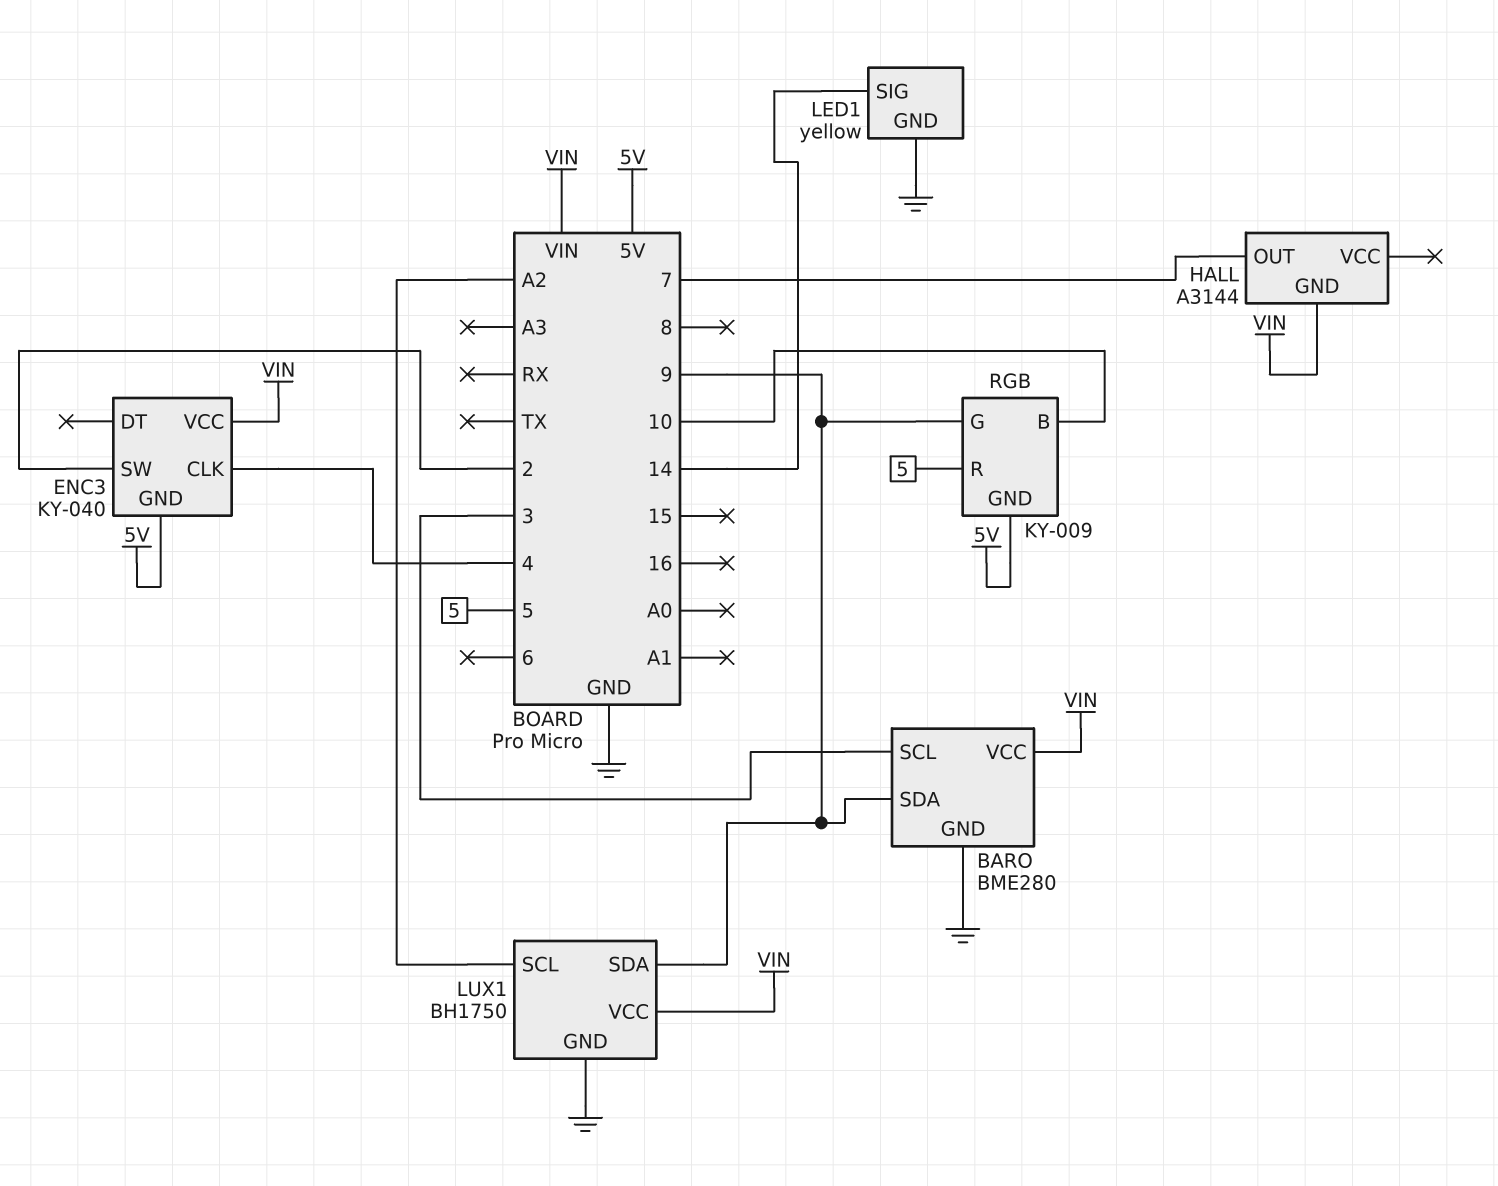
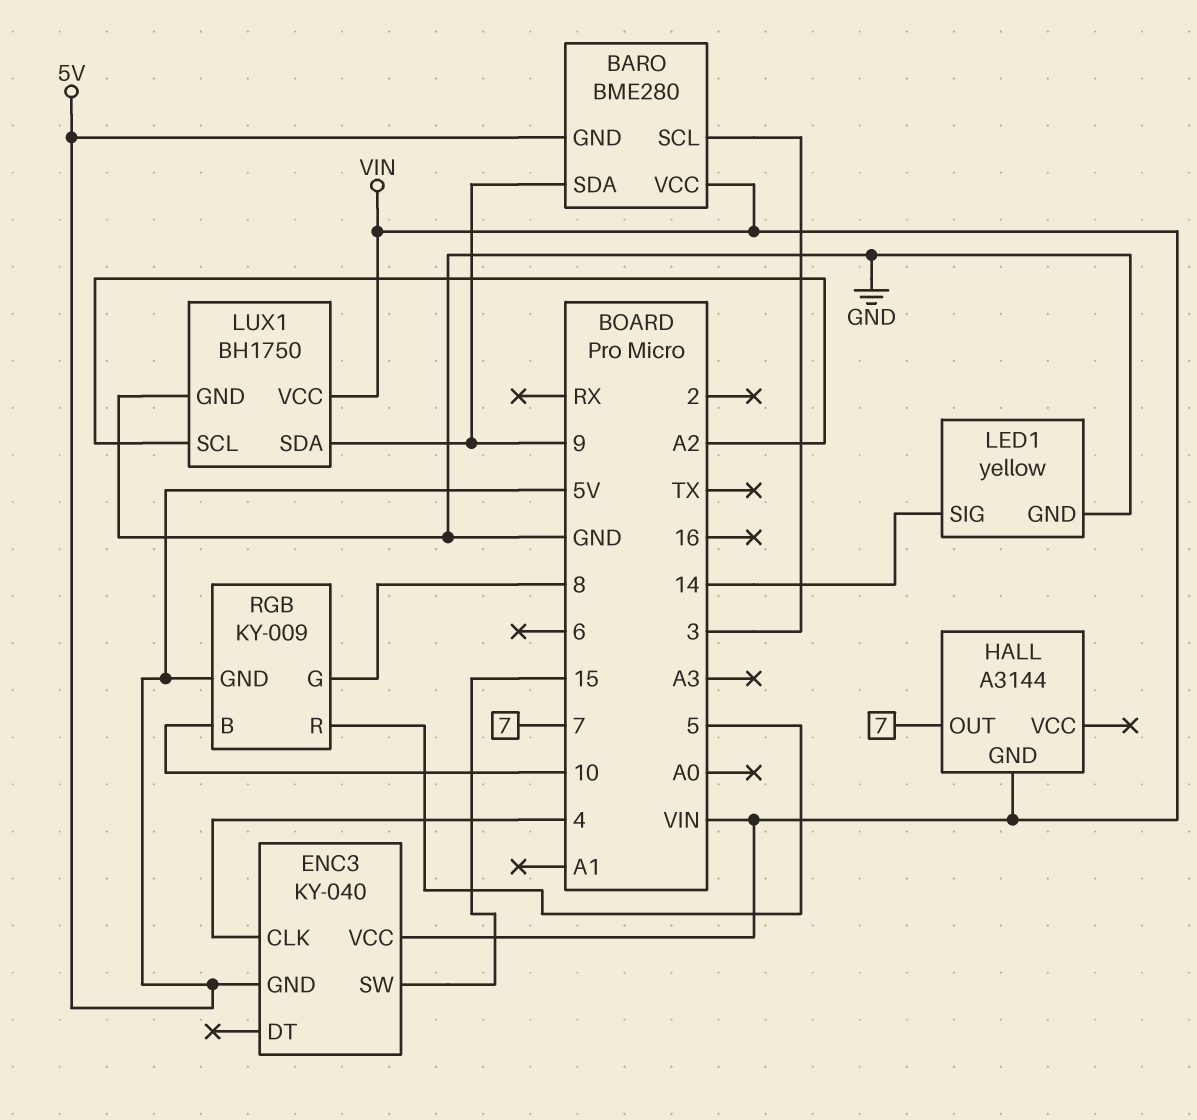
BARO pin GND: GND -> 5V
ENC3 pin SW: 2 -> 15
RGB pin G: 9 -> 8

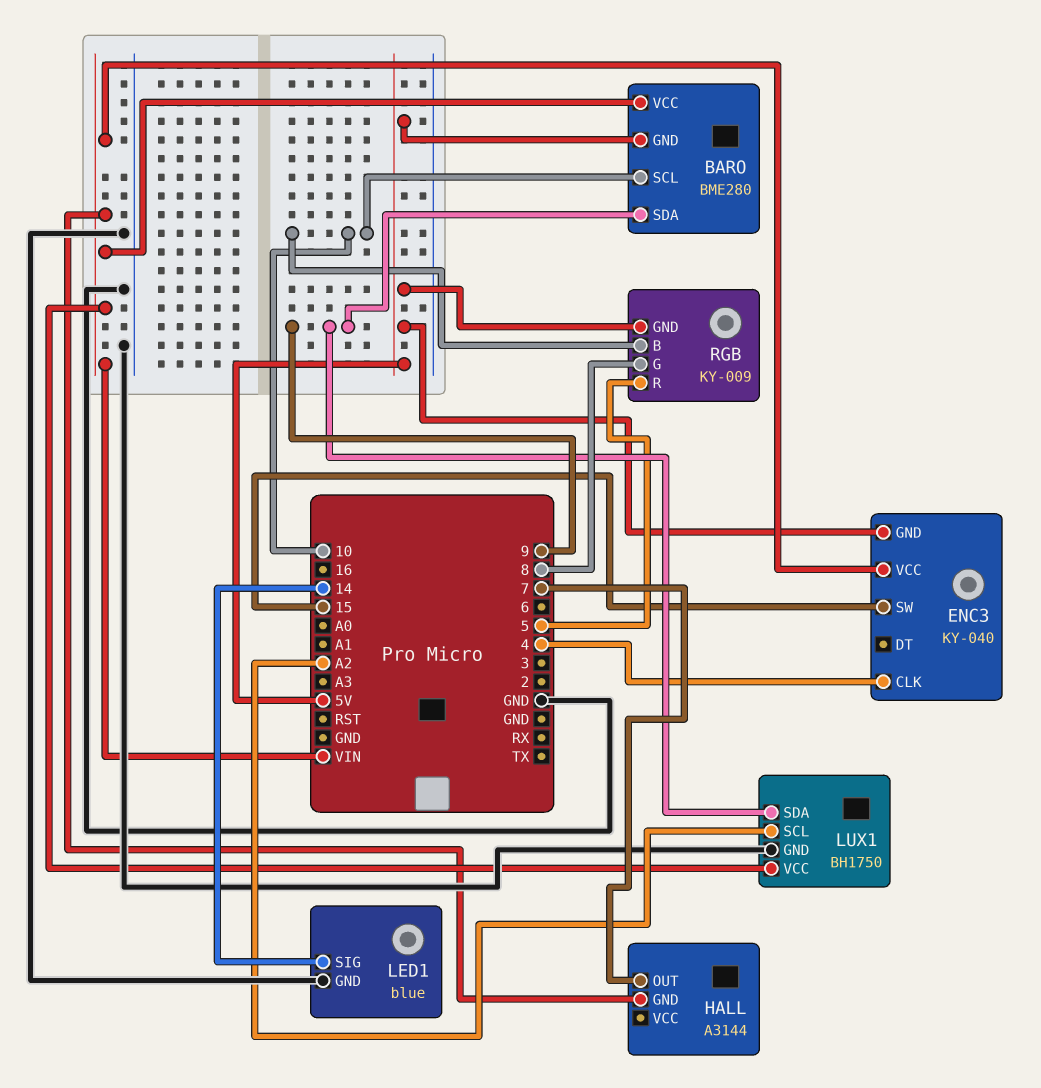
BARO pin SCL: 3 -> 10
LED1: yellow -> blue

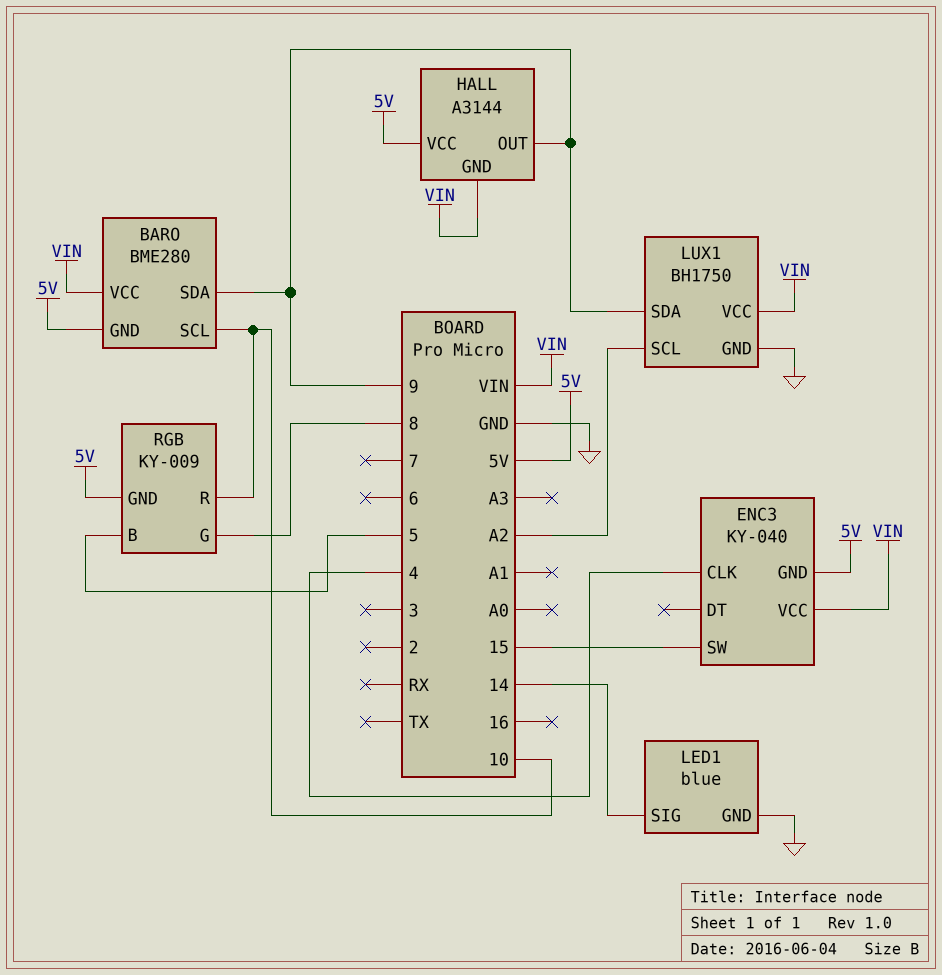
HALL pin OUT: 7 -> 9
HALL pin VCC: none -> 5V
RGB pin B: 10 -> 5
RGB pin R: 5 -> 10

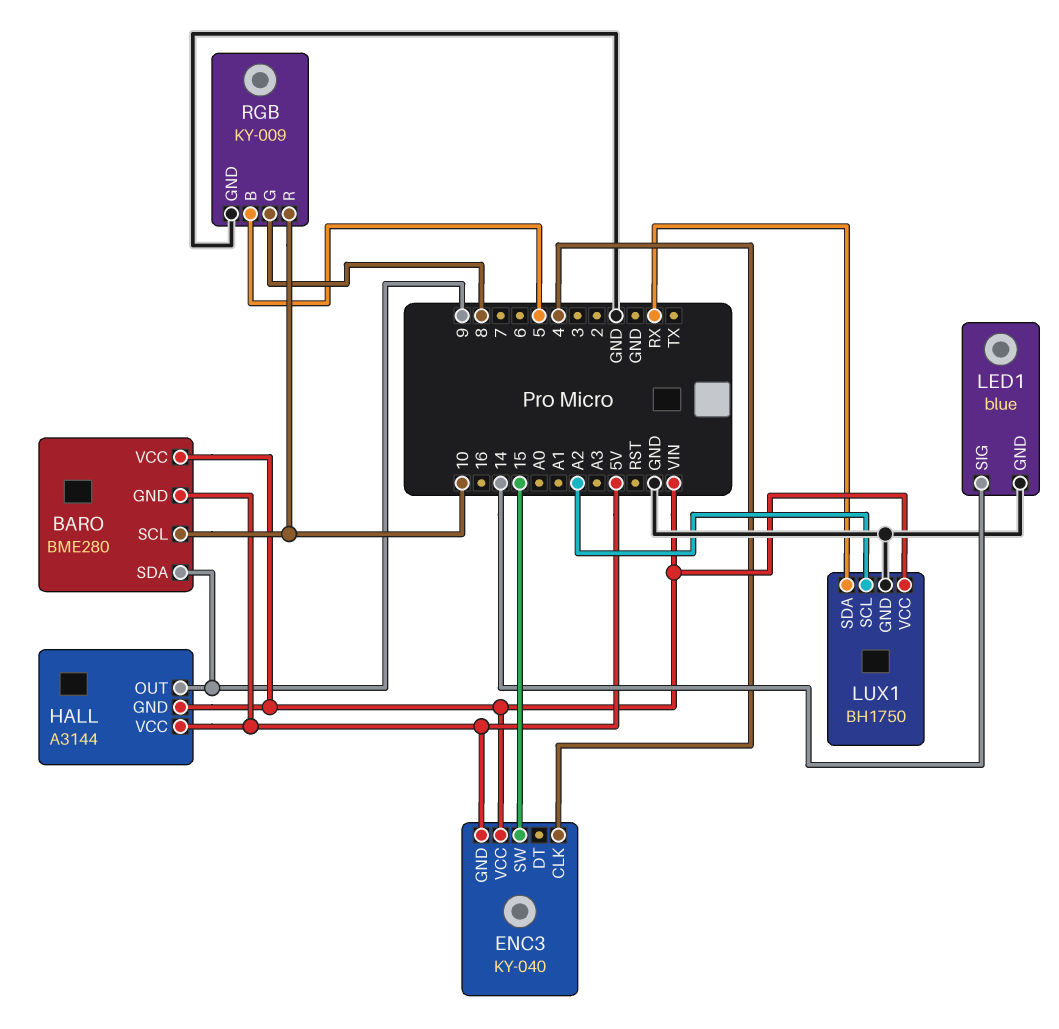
LUX1 pin SDA: 9 -> RX
RGB pin GND: 5V -> GND

